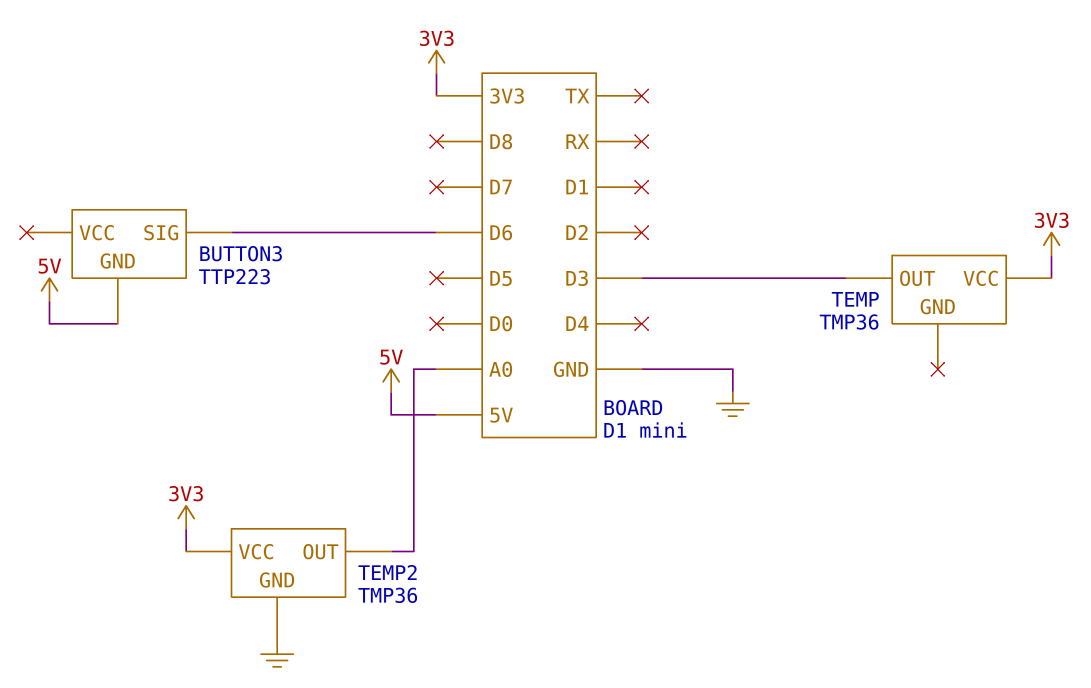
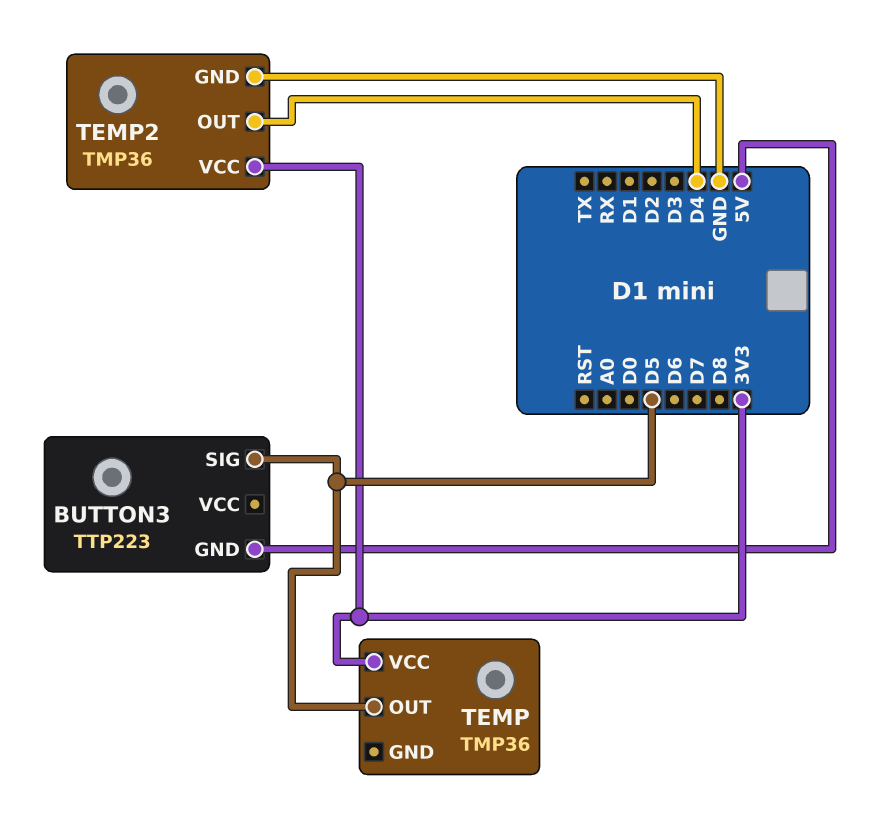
BUTTON3 pin SIG: D6 -> D5
TEMP pin OUT: D3 -> D5
TEMP2 pin OUT: A0 -> D4

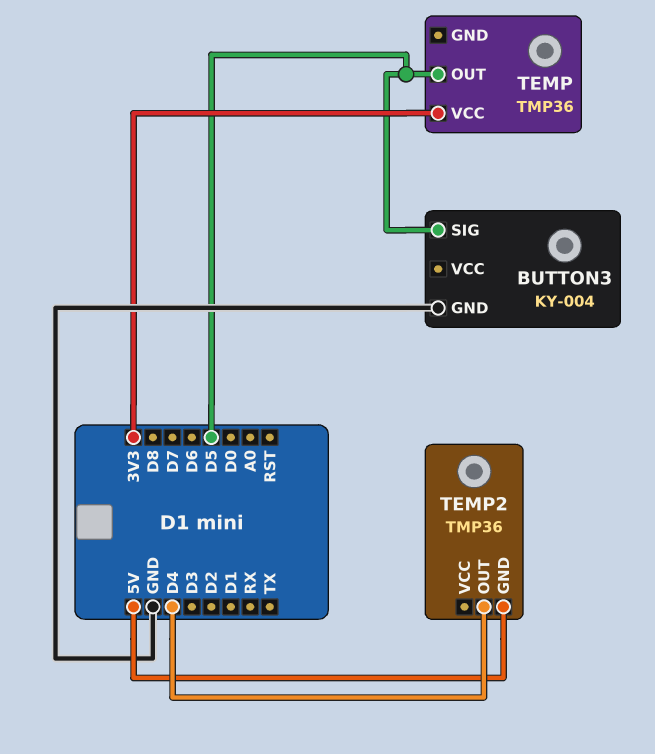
BUTTON3: TTP223 -> KY-004
BUTTON3 pin GND: 5V -> GND
TEMP2 pin GND: GND -> 5V
TEMP2 pin VCC: 3V3 -> none

